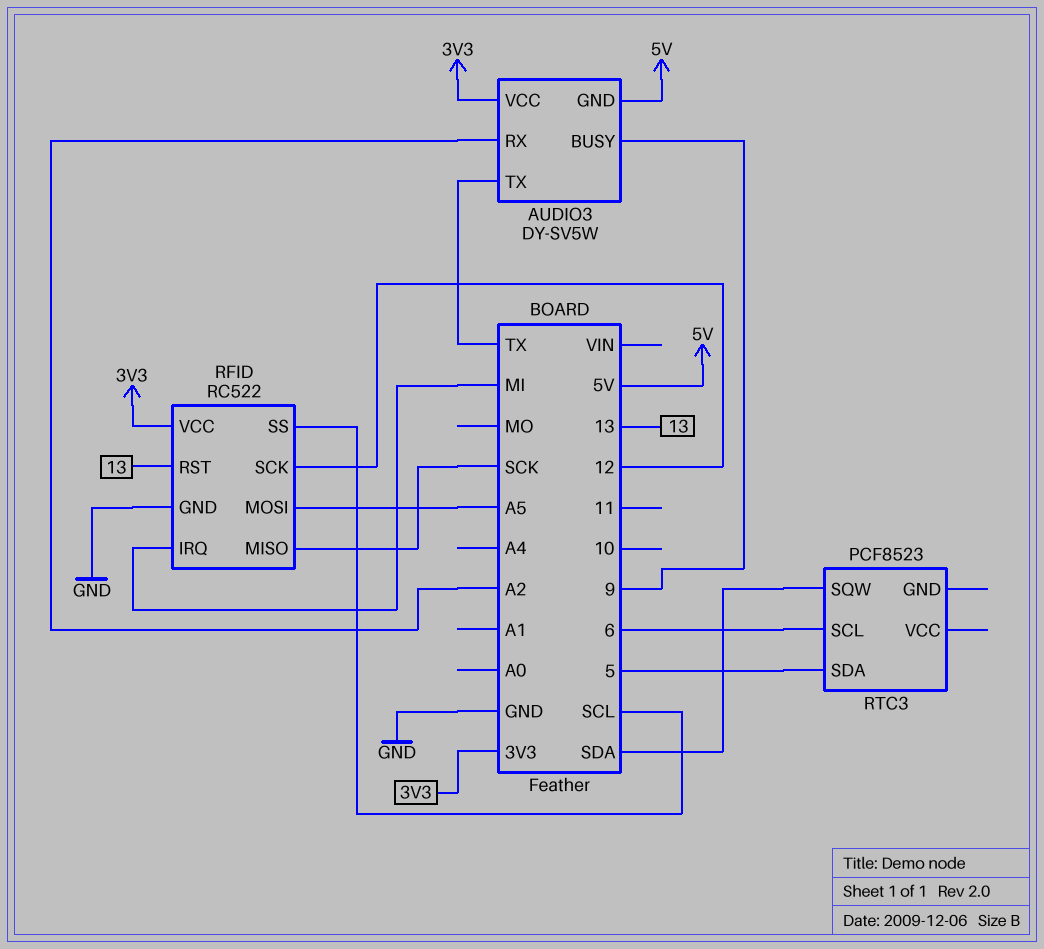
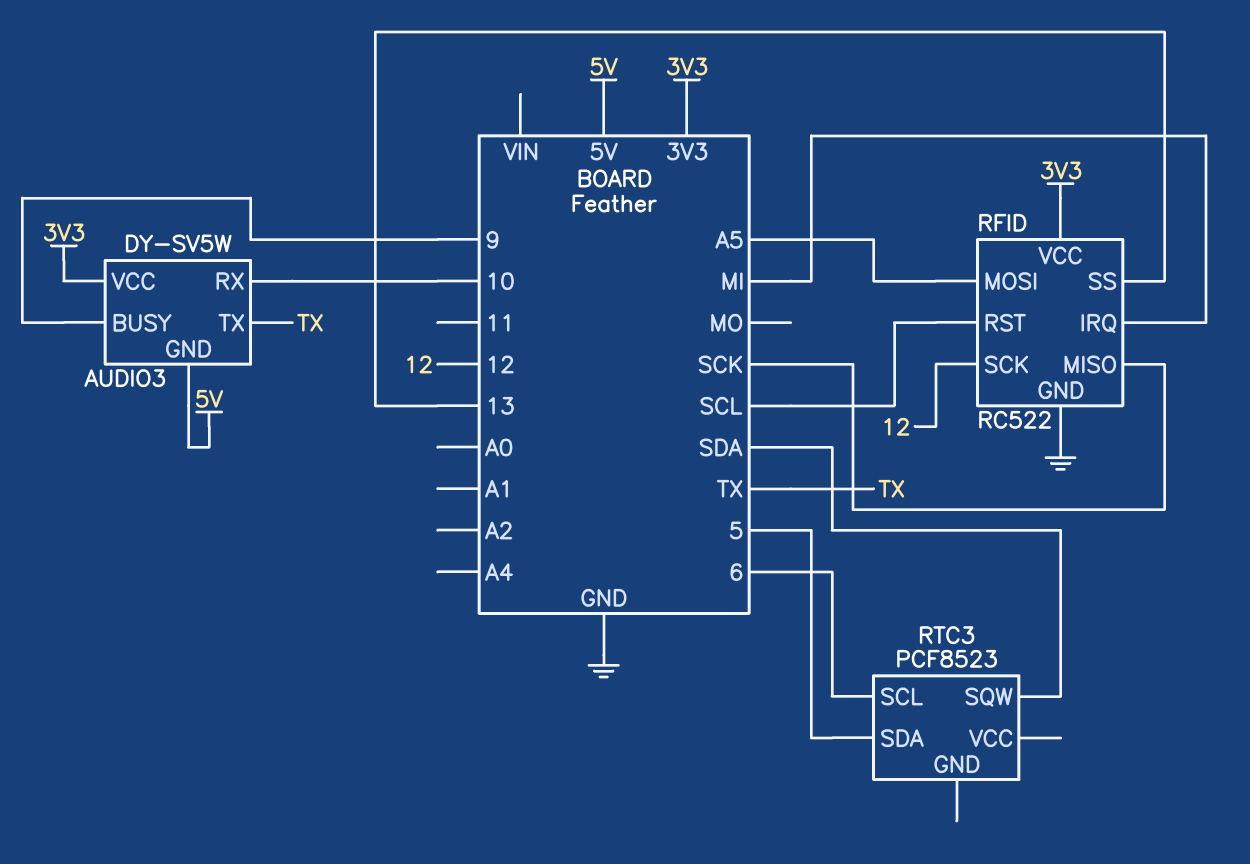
AUDIO3 pin RX: A2 -> 10
RFID pin RST: 13 -> SCL
RFID pin SS: SCL -> 13

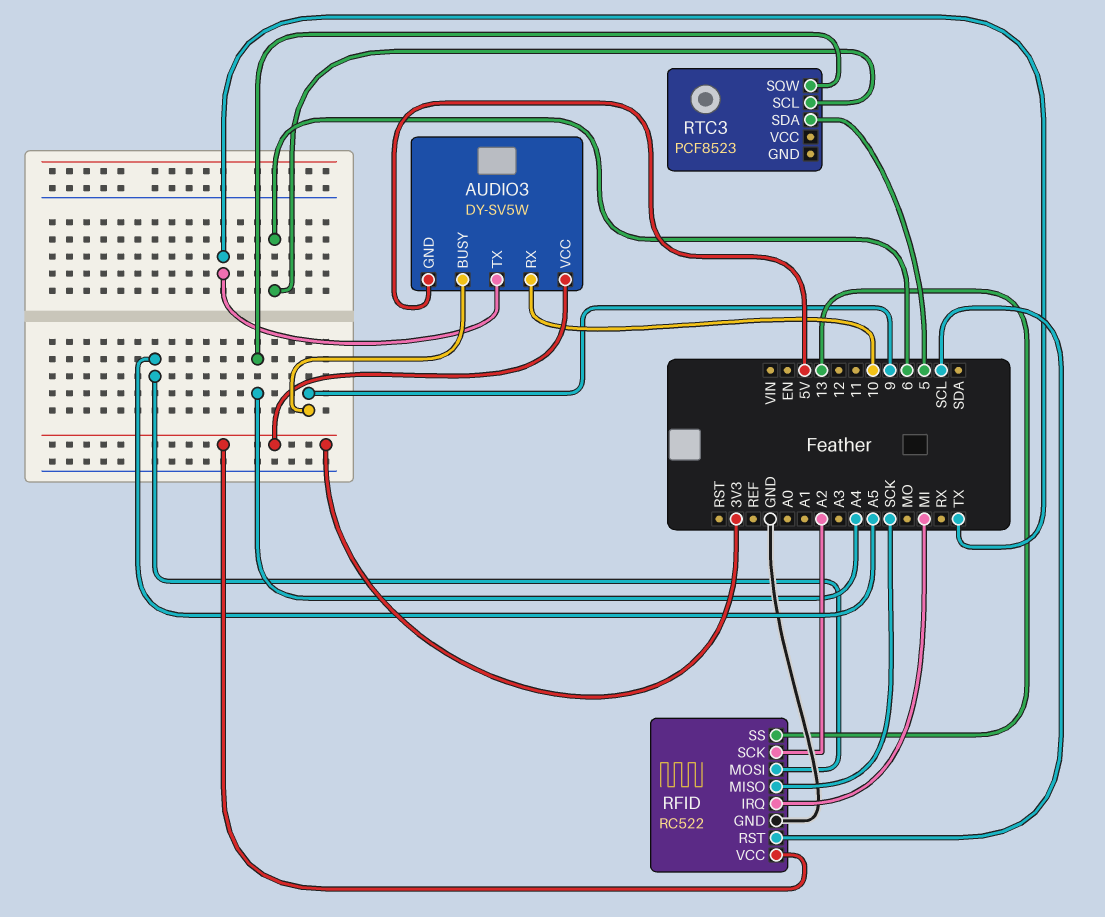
RFID pin SCK: 12 -> A2
RTC3 pin SQW: SDA -> A4

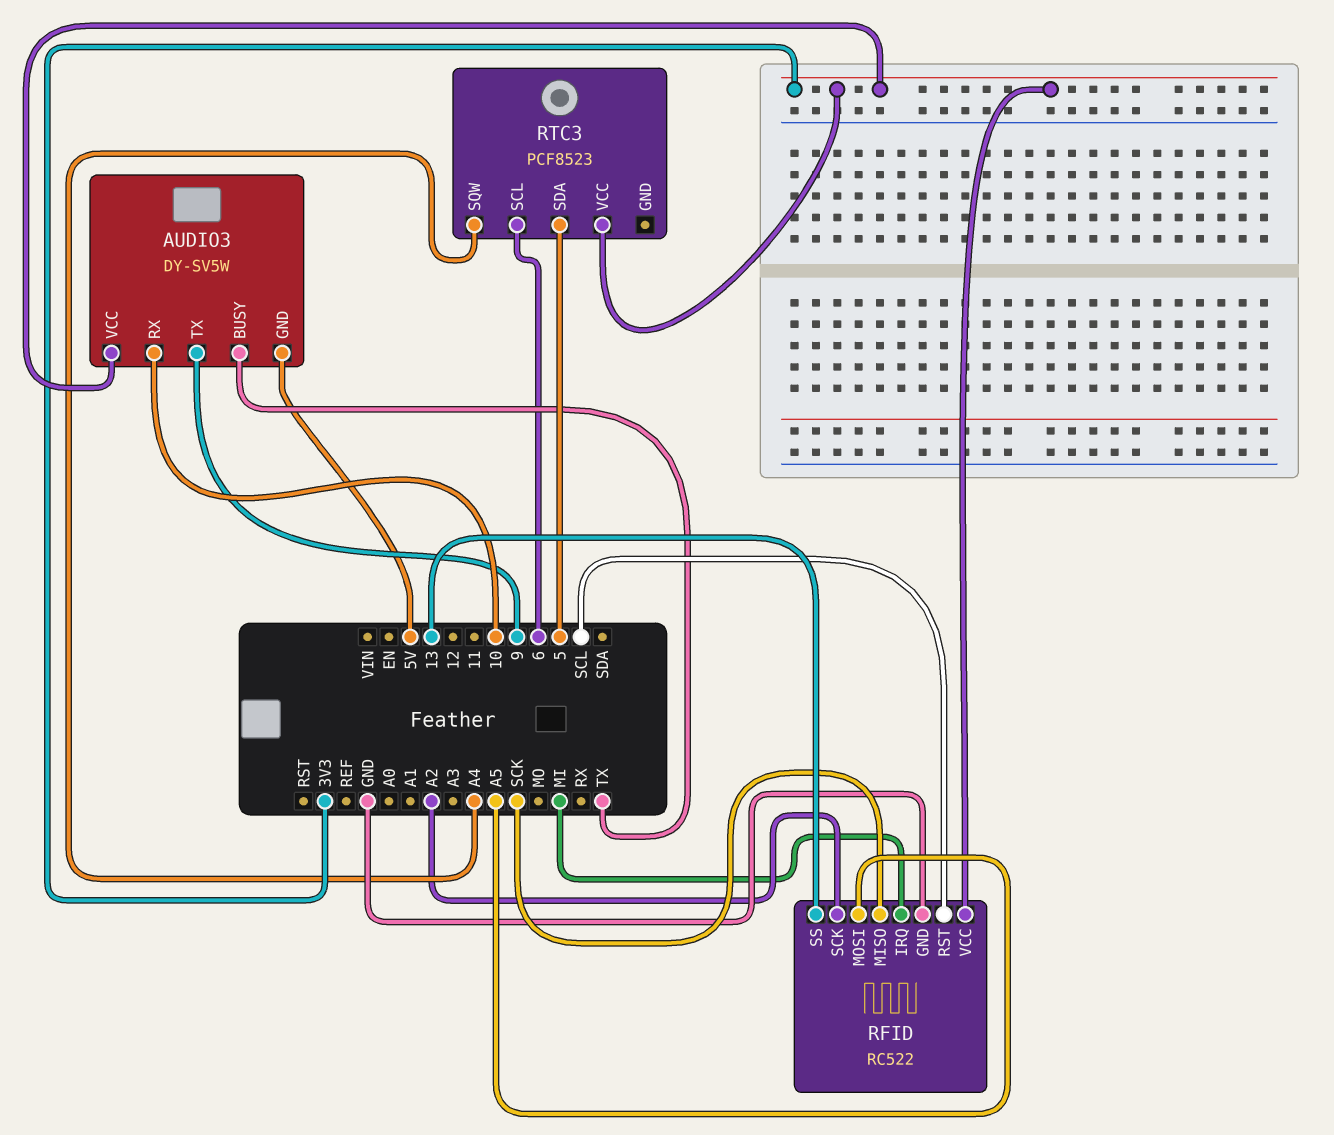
AUDIO3 pin BUSY: 9 -> TX
AUDIO3 pin TX: TX -> 9
RTC3 pin VCC: none -> 3V3

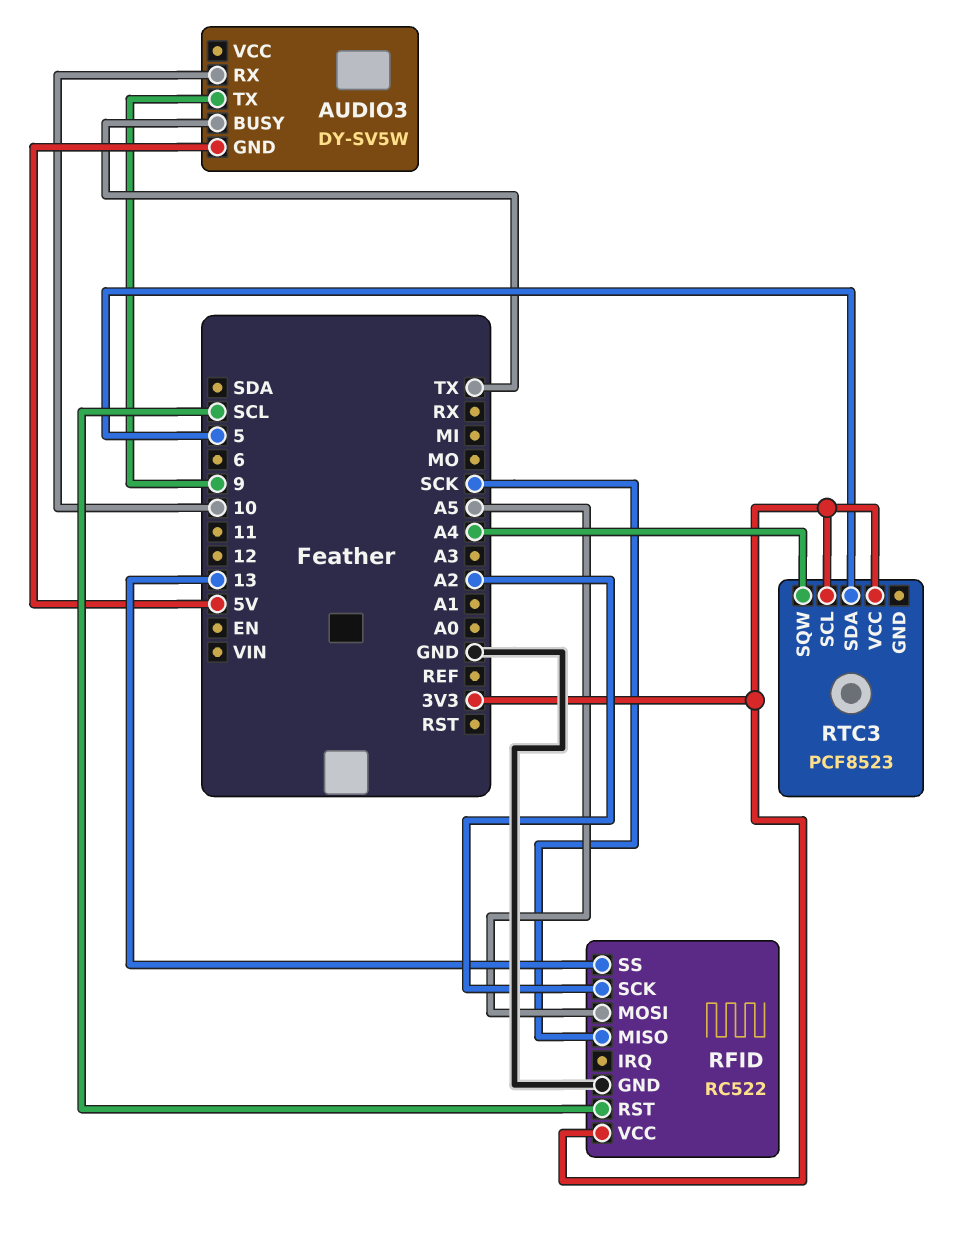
AUDIO3 pin VCC: 3V3 -> none
RFID pin IRQ: MI -> none
RTC3 pin SCL: 6 -> 3V3

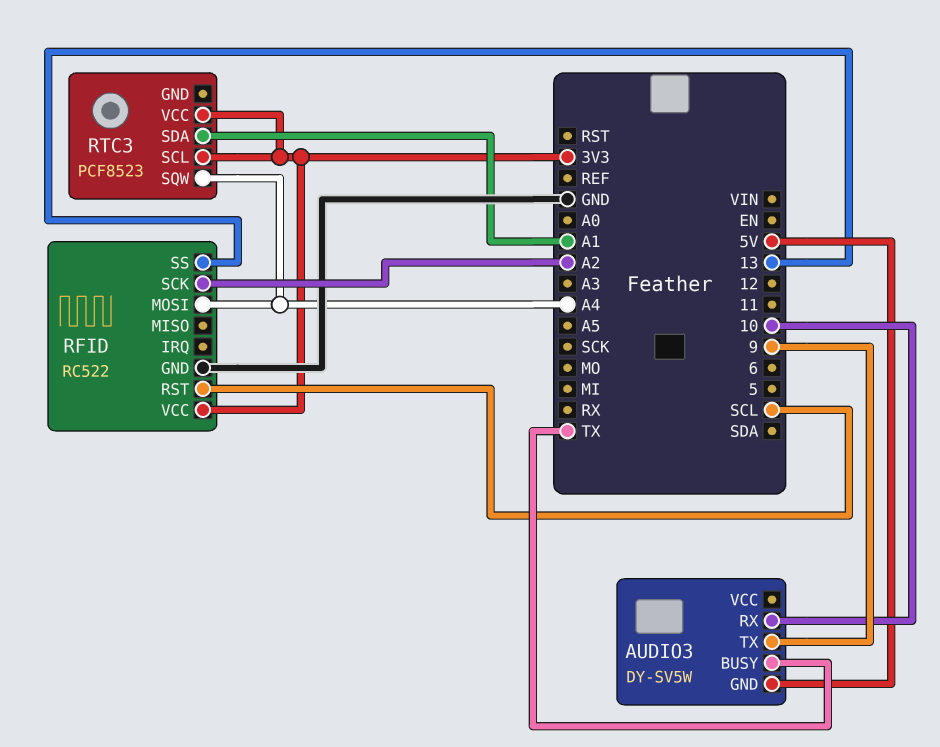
RFID pin MISO: SCK -> none
RFID pin MOSI: A5 -> A4
RTC3 pin SDA: 5 -> A1

